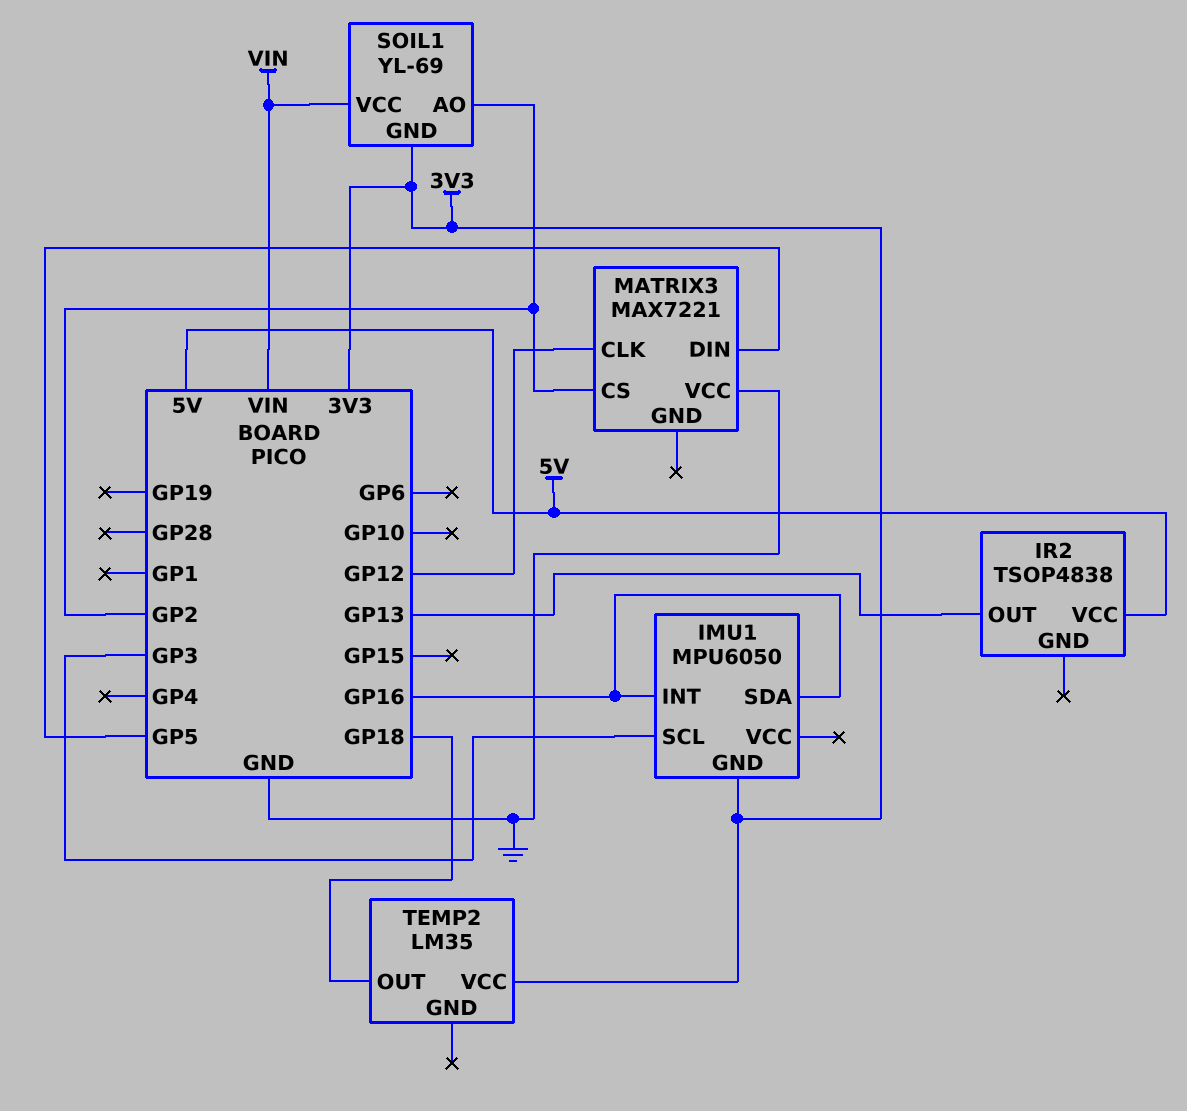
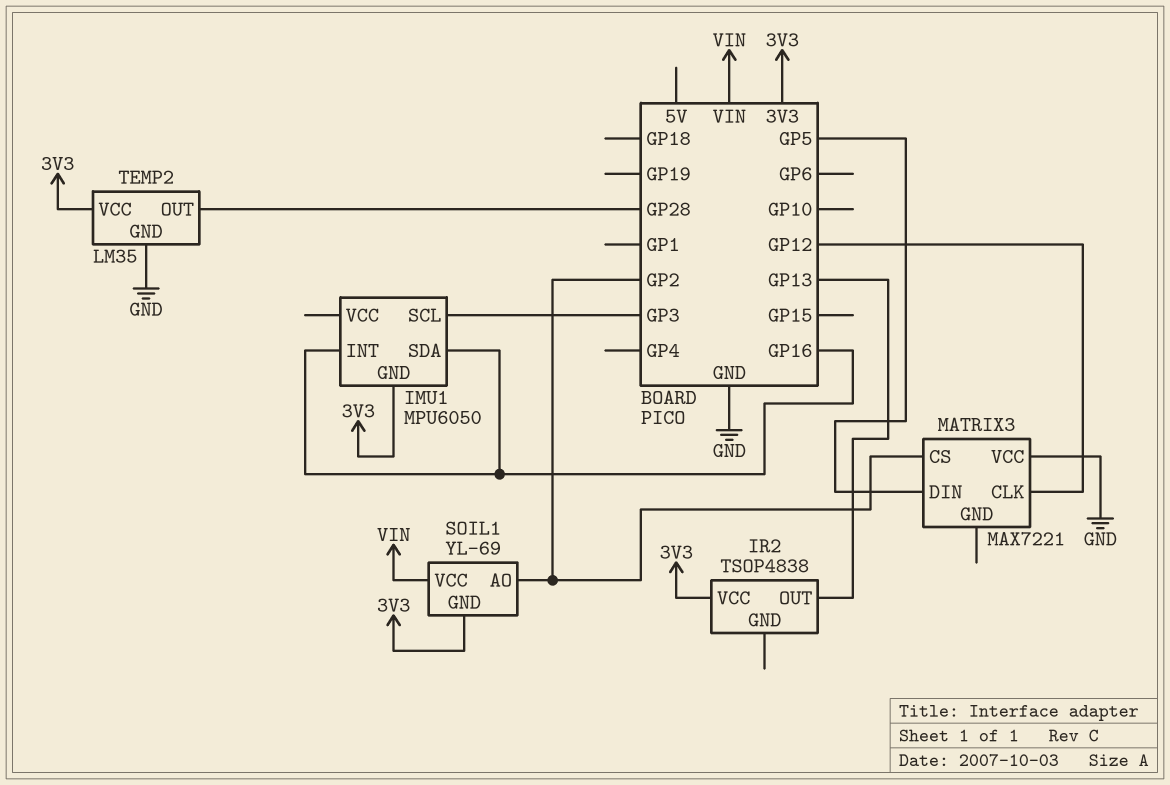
IR2 pin VCC: 5V -> 3V3
TEMP2 pin GND: none -> GND
TEMP2 pin OUT: GP18 -> GP28

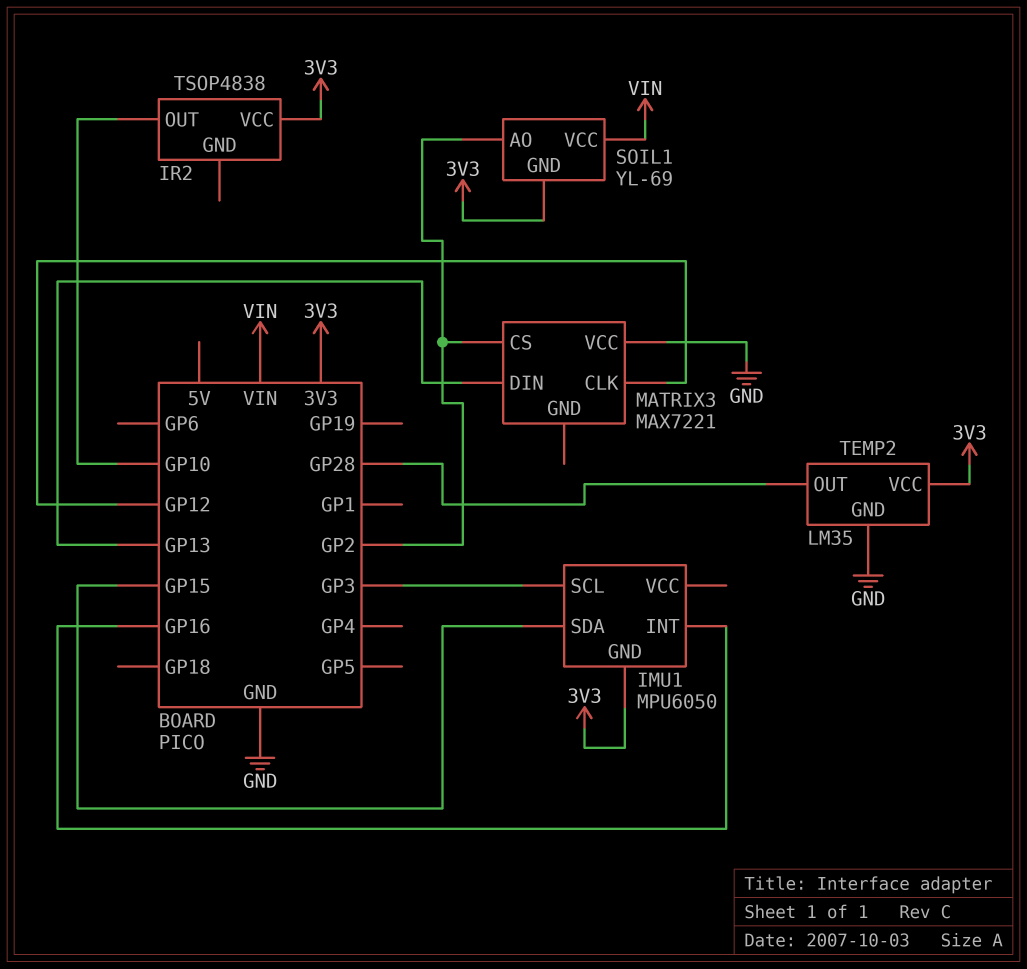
IMU1 pin SDA: GP16 -> GP15
IR2 pin OUT: GP13 -> GP10
MATRIX3 pin DIN: GP5 -> GP13

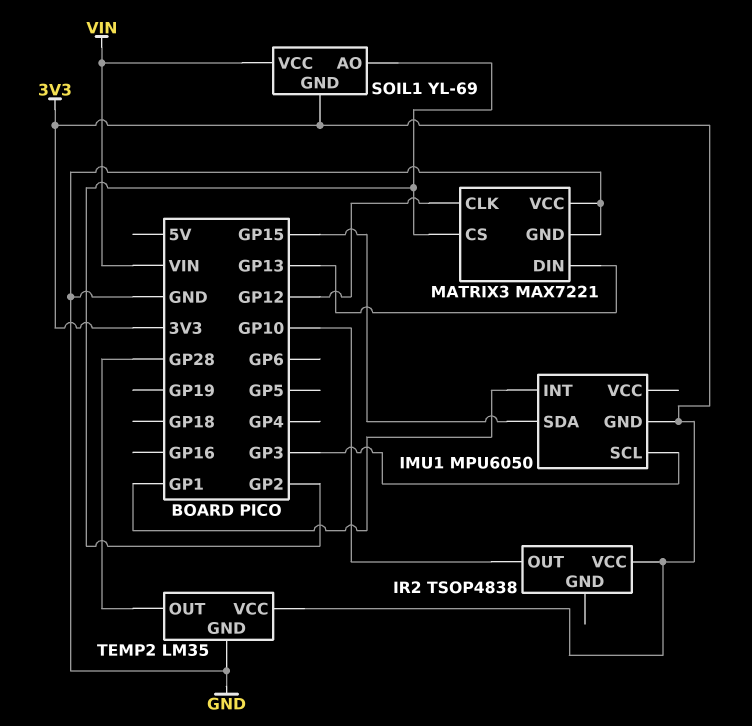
IMU1 pin INT: GP16 -> GP1
MATRIX3 pin GND: none -> GND

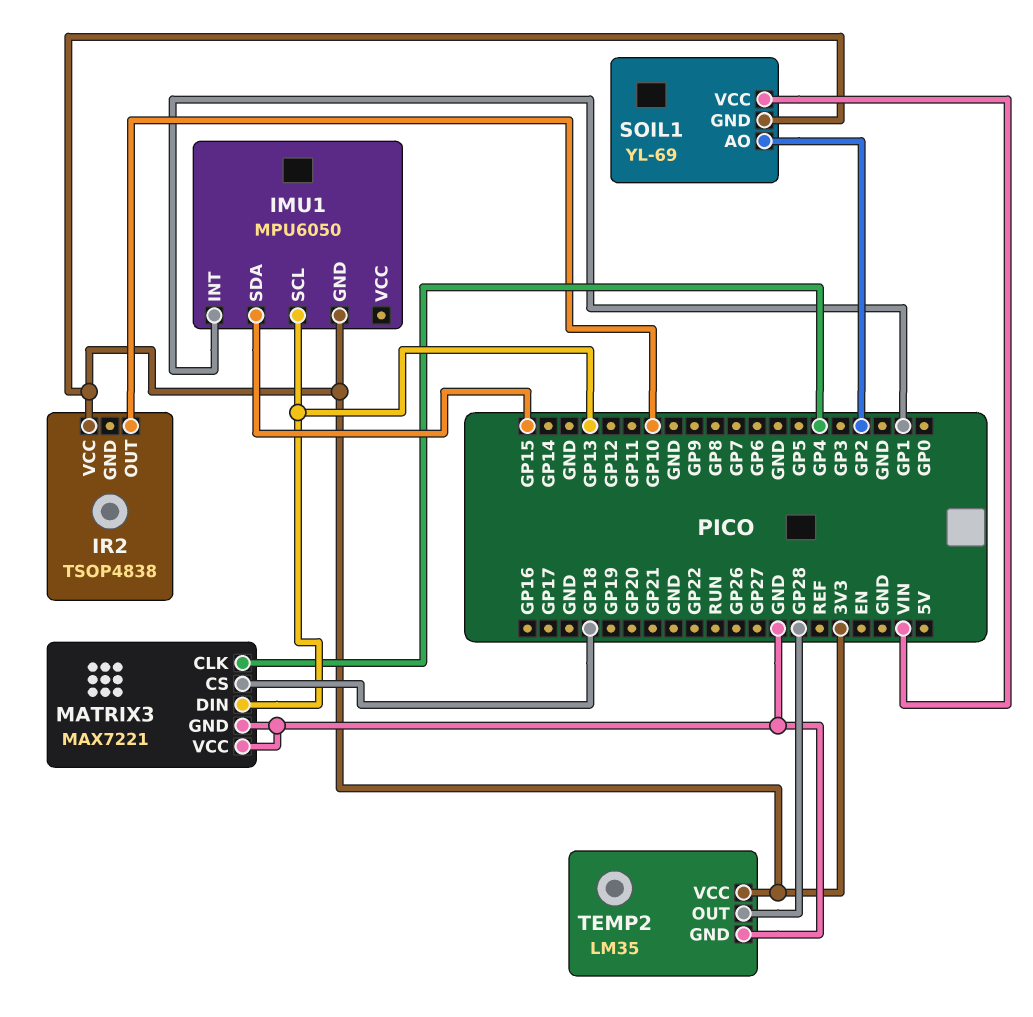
IMU1 pin SCL: GP3 -> GP13
MATRIX3 pin CLK: GP12 -> GP4
MATRIX3 pin CS: GP2 -> GP18

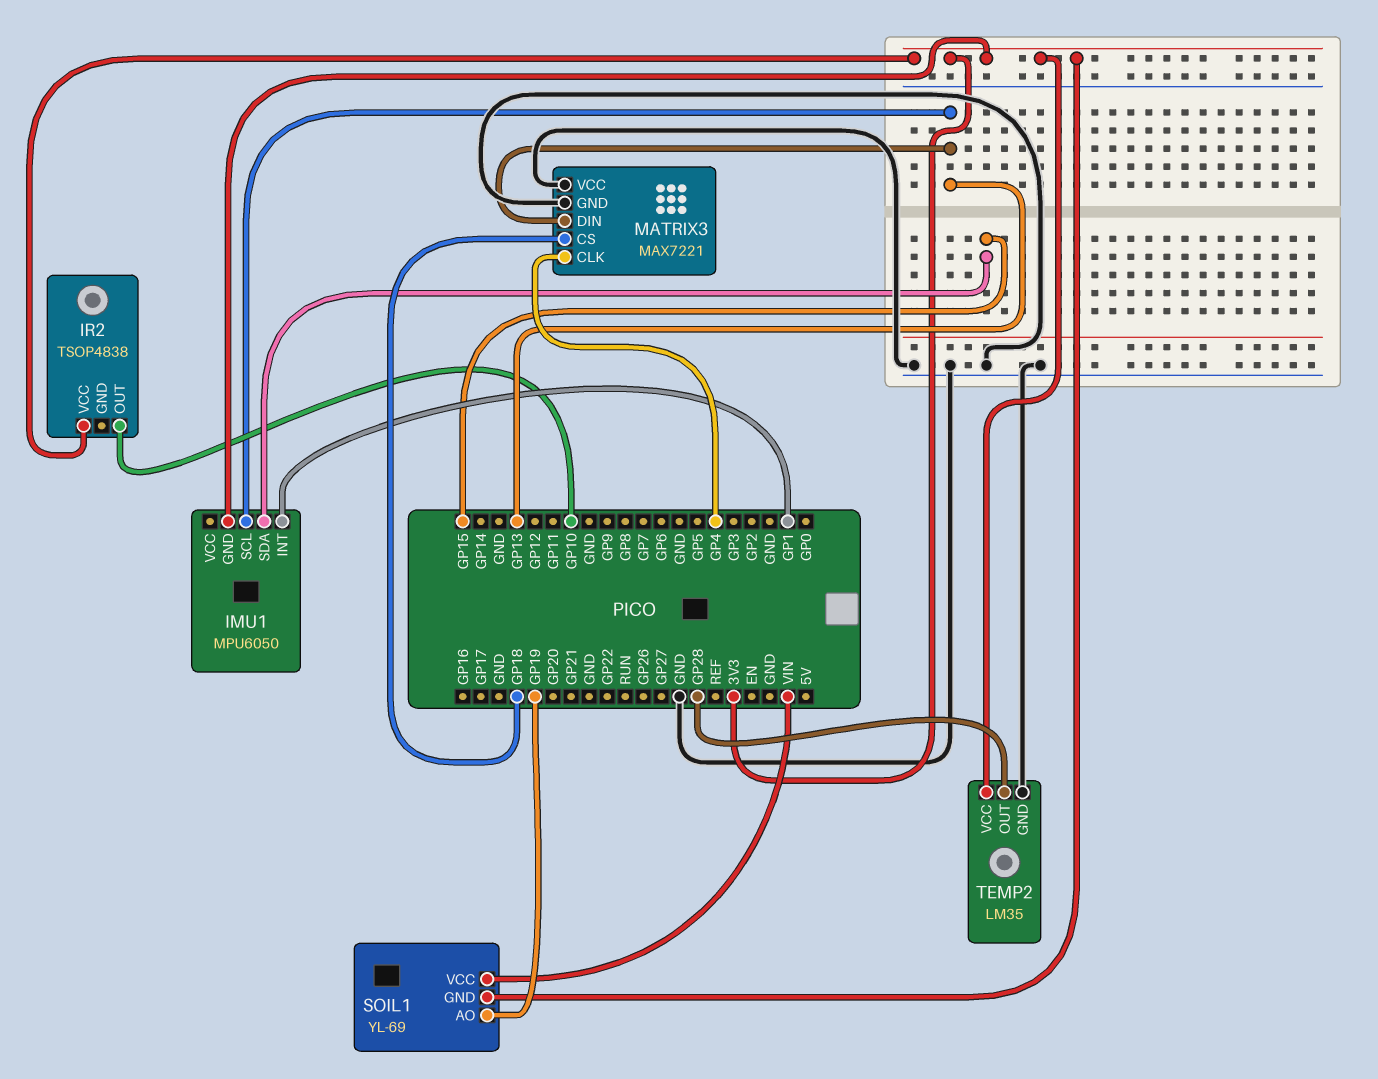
SOIL1 pin AO: GP2 -> GP19

